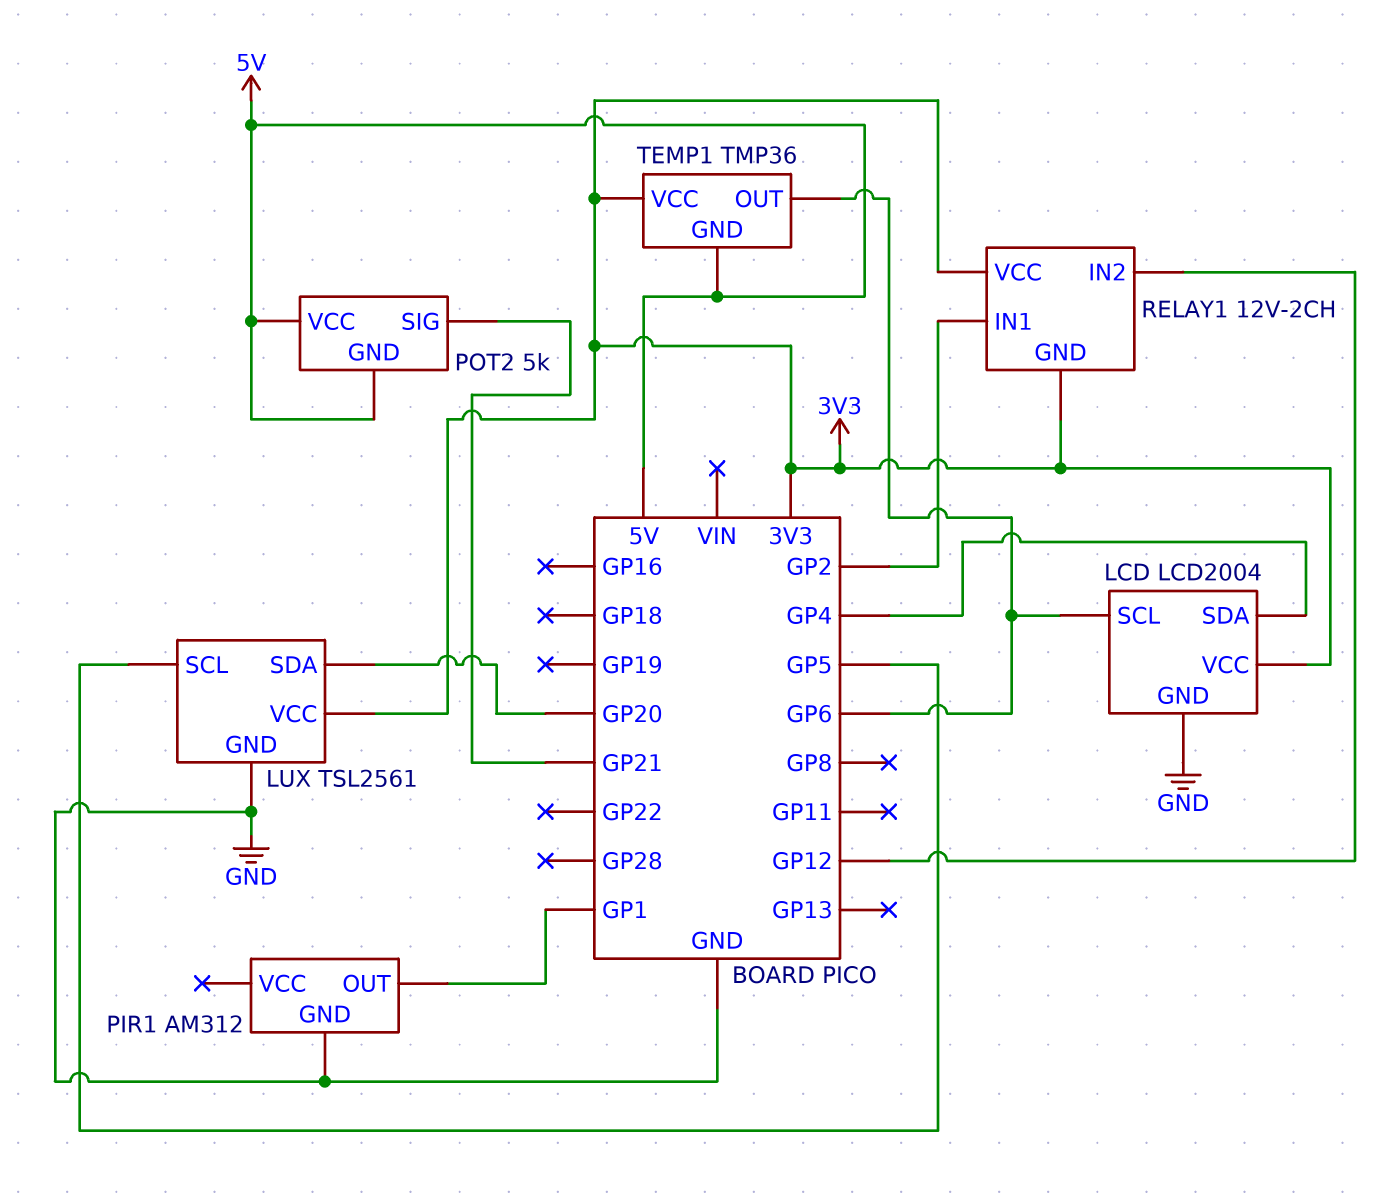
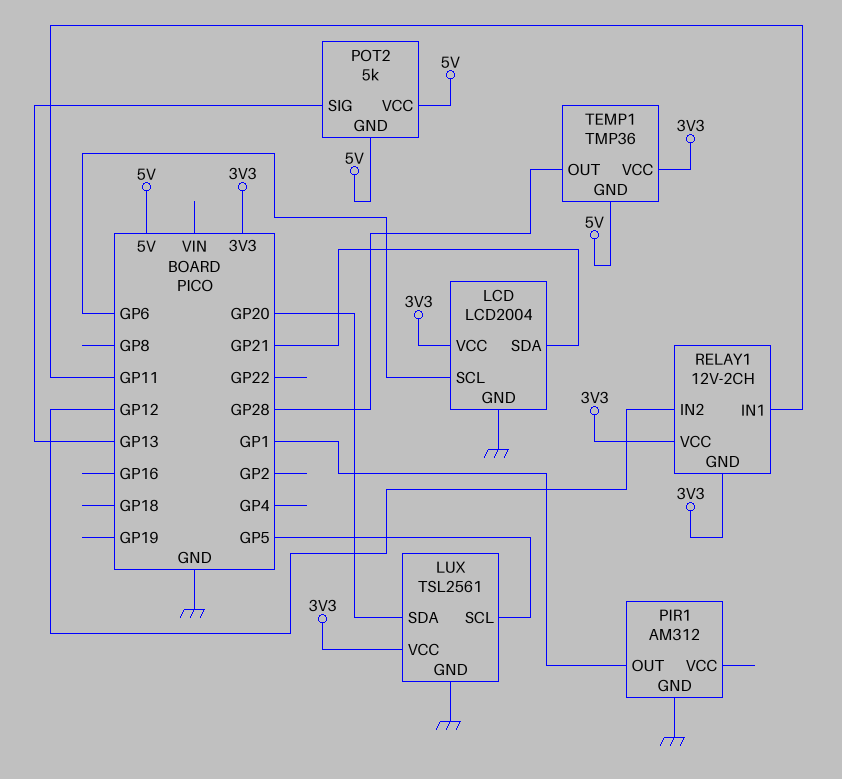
LCD pin SDA: GP4 -> GP21
POT2 pin SIG: GP21 -> GP13
RELAY1 pin IN1: GP2 -> GP11
TEMP1 pin OUT: GP6 -> GP28

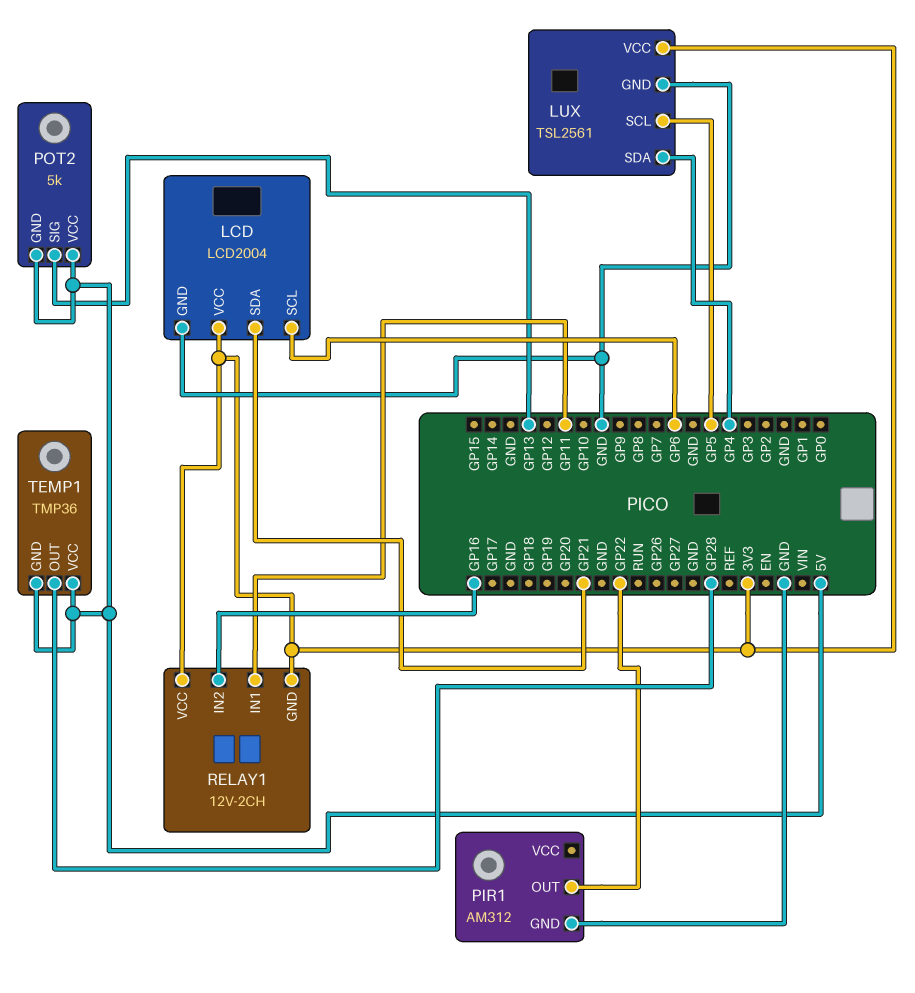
LUX pin SDA: GP20 -> GP4
PIR1 pin OUT: GP1 -> GP22
RELAY1 pin IN2: GP12 -> GP16
TEMP1 pin VCC: 3V3 -> 5V

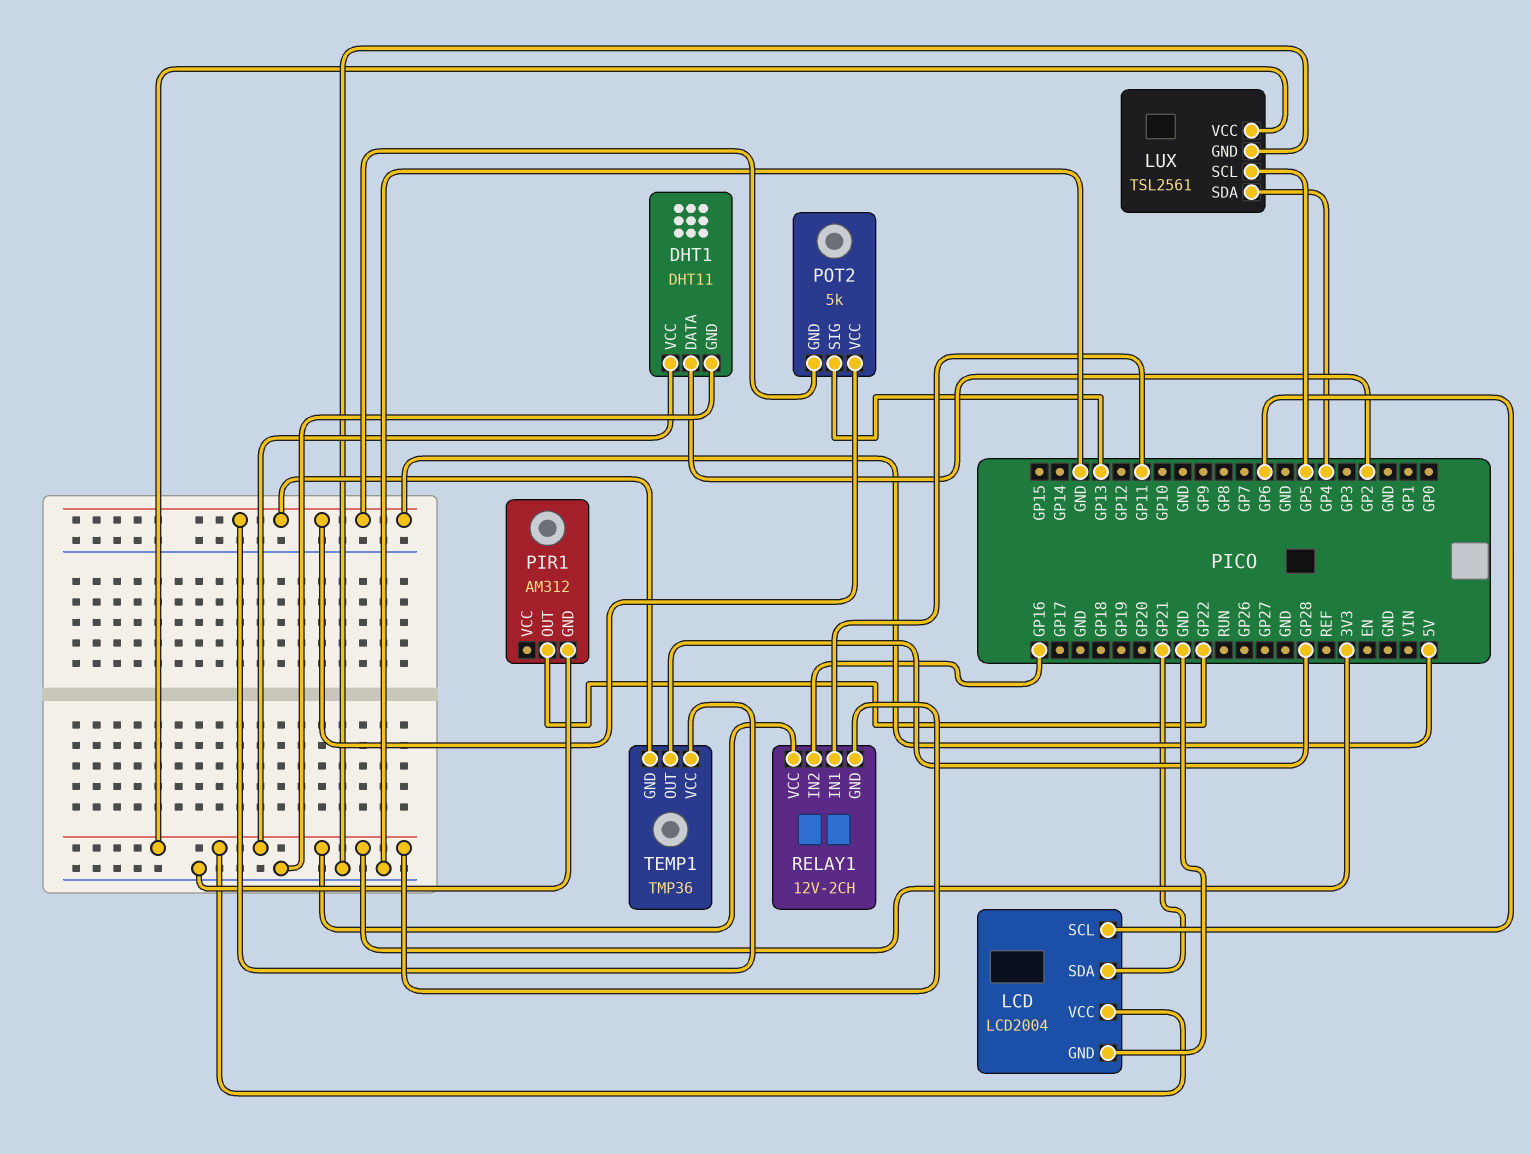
DHT1: none -> DHT11
DHT1 pin DATA: none -> GP2
DHT1 pin GND: none -> GND
DHT1 pin VCC: none -> 3V3

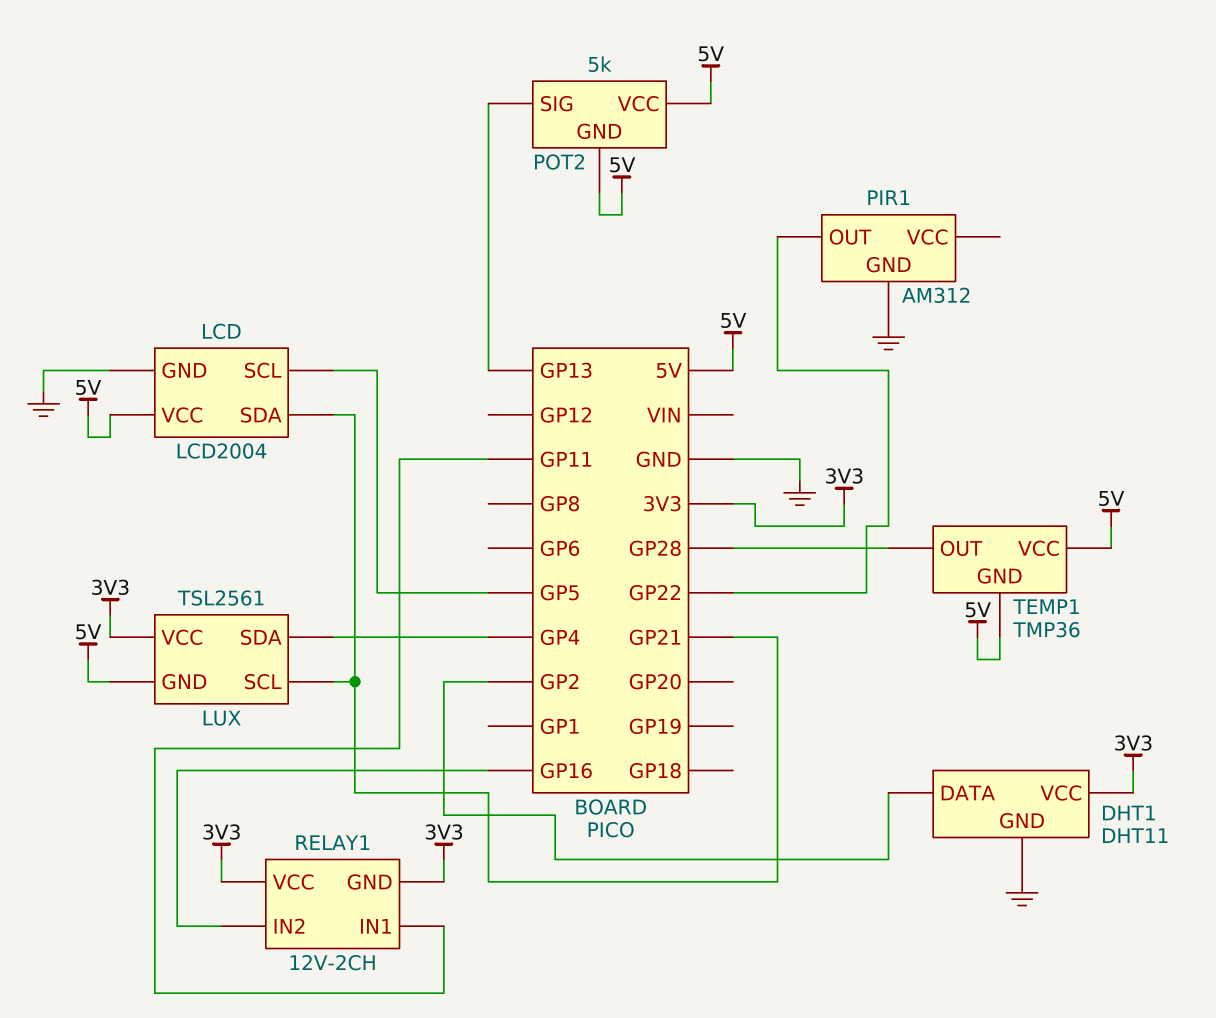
LCD pin SCL: GP6 -> GP5
LCD pin VCC: 3V3 -> 5V
LUX pin GND: GND -> 5V
LUX pin SCL: GP5 -> GP21

